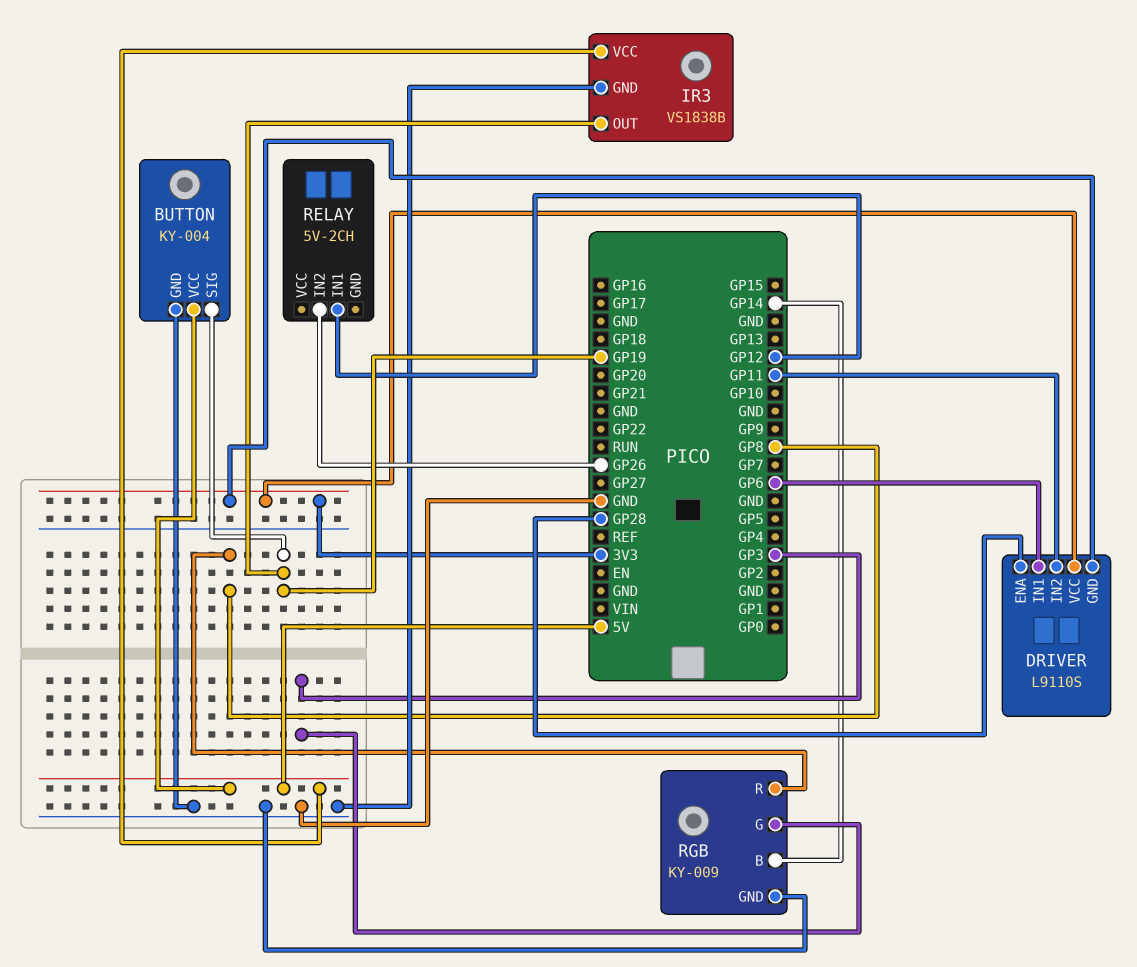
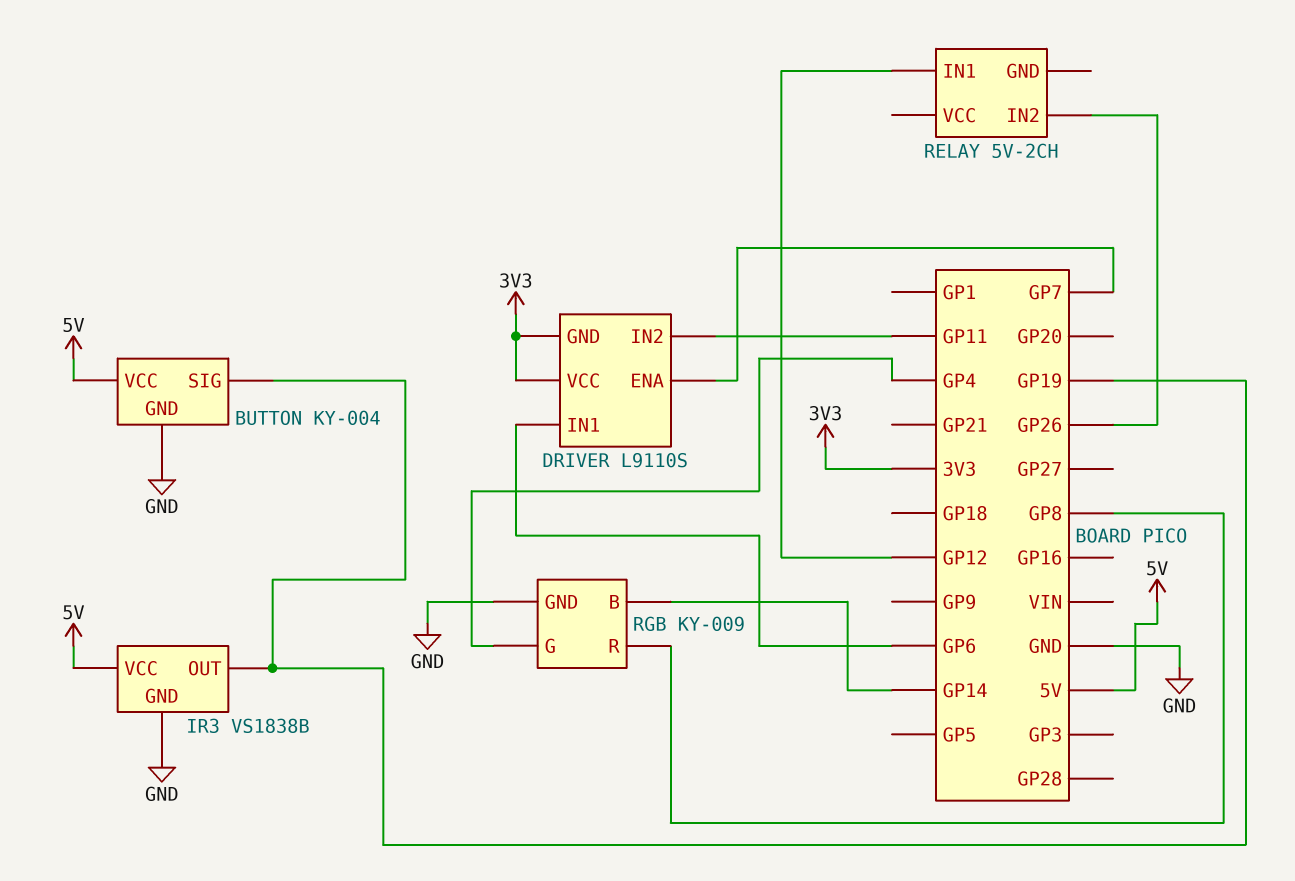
DRIVER pin ENA: GP28 -> GP7
RGB pin G: GP3 -> GP4

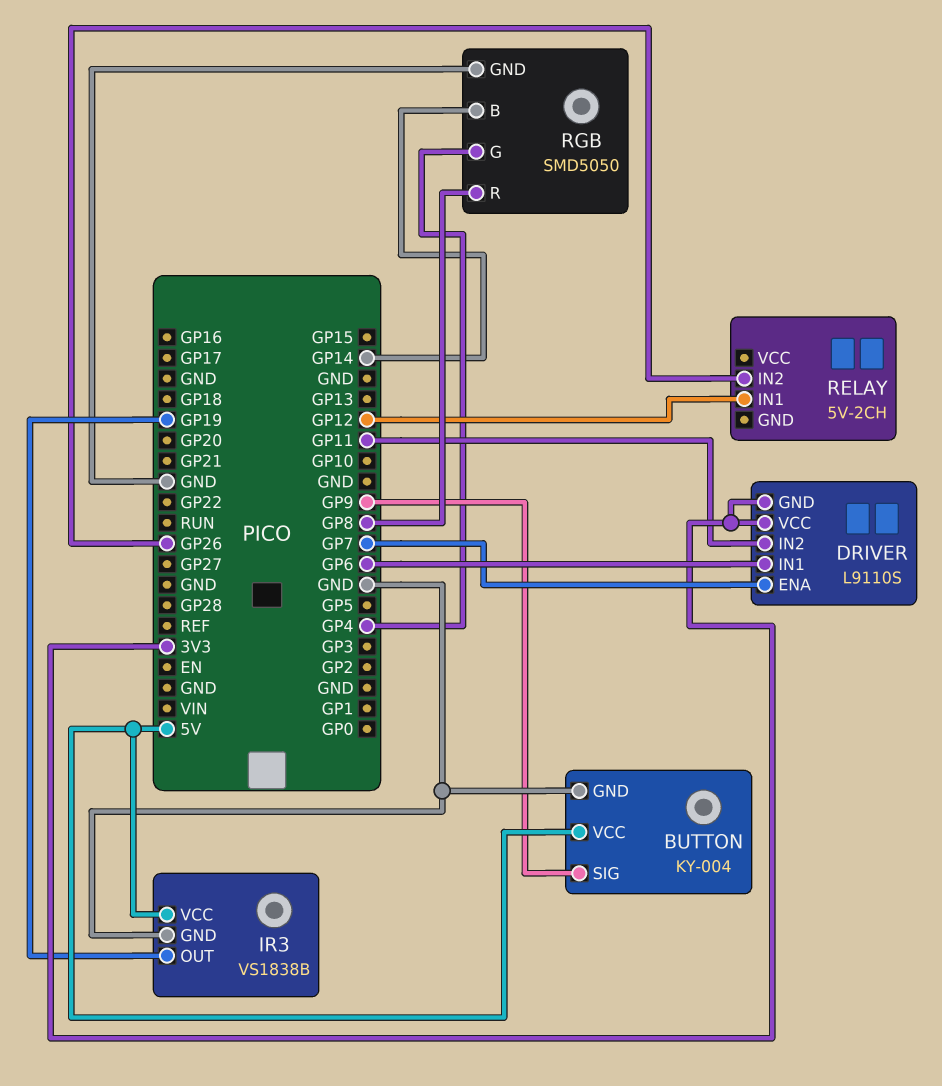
BUTTON pin SIG: GP19 -> GP9
RGB: KY-009 -> SMD5050

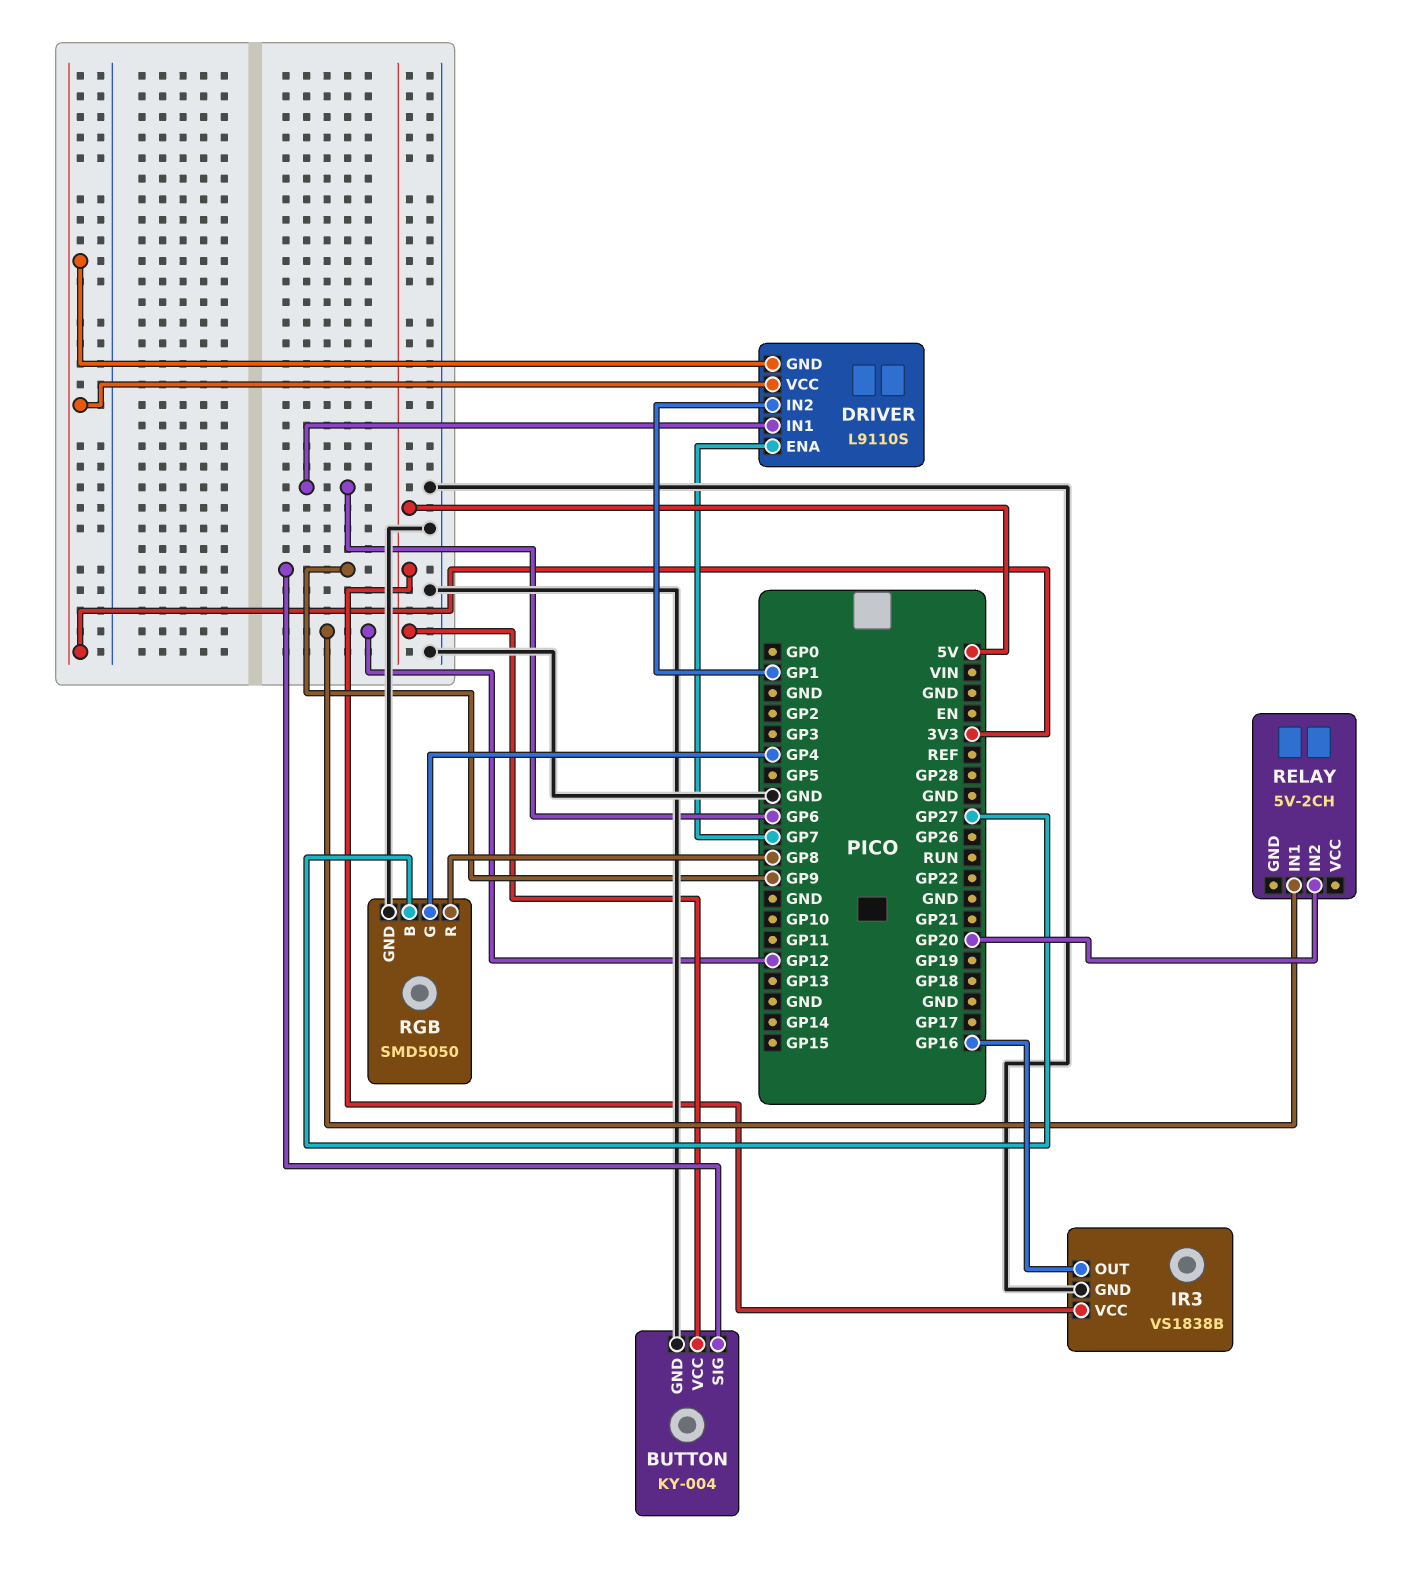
DRIVER pin IN2: GP11 -> GP1
IR3 pin OUT: GP19 -> GP16
RELAY pin IN2: GP26 -> GP20
RGB pin B: GP14 -> GP27

